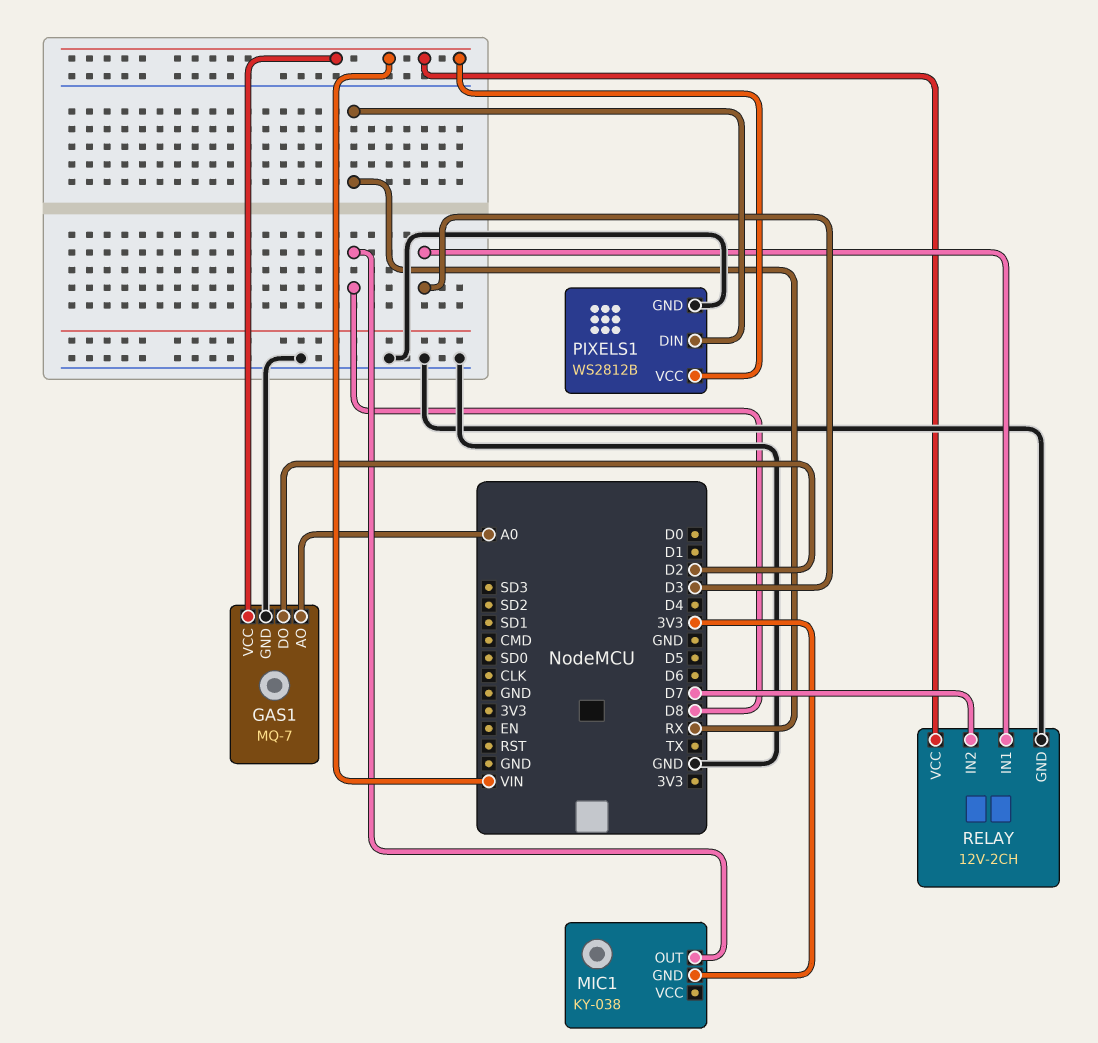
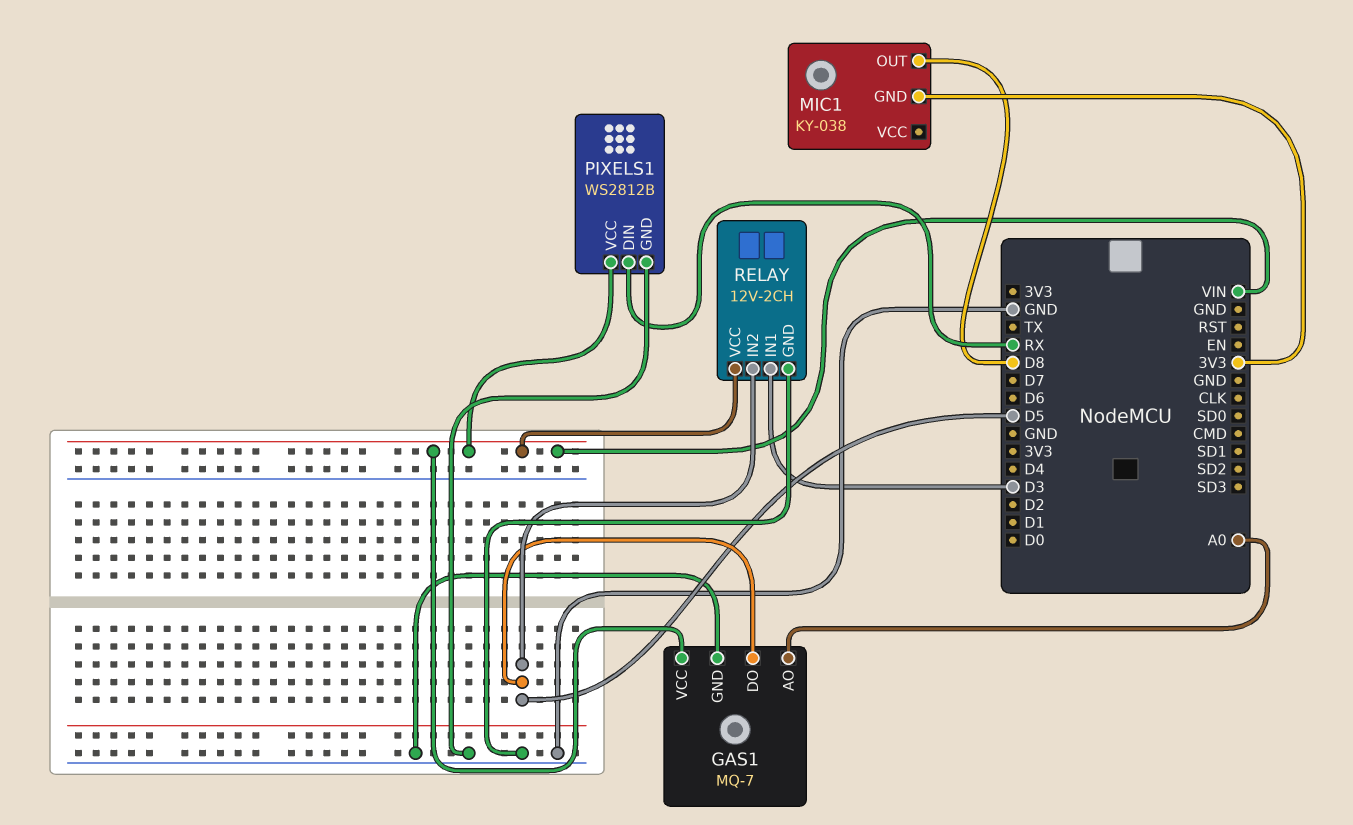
GAS1 pin DO: D2 -> D5
RELAY pin IN2: D7 -> D5

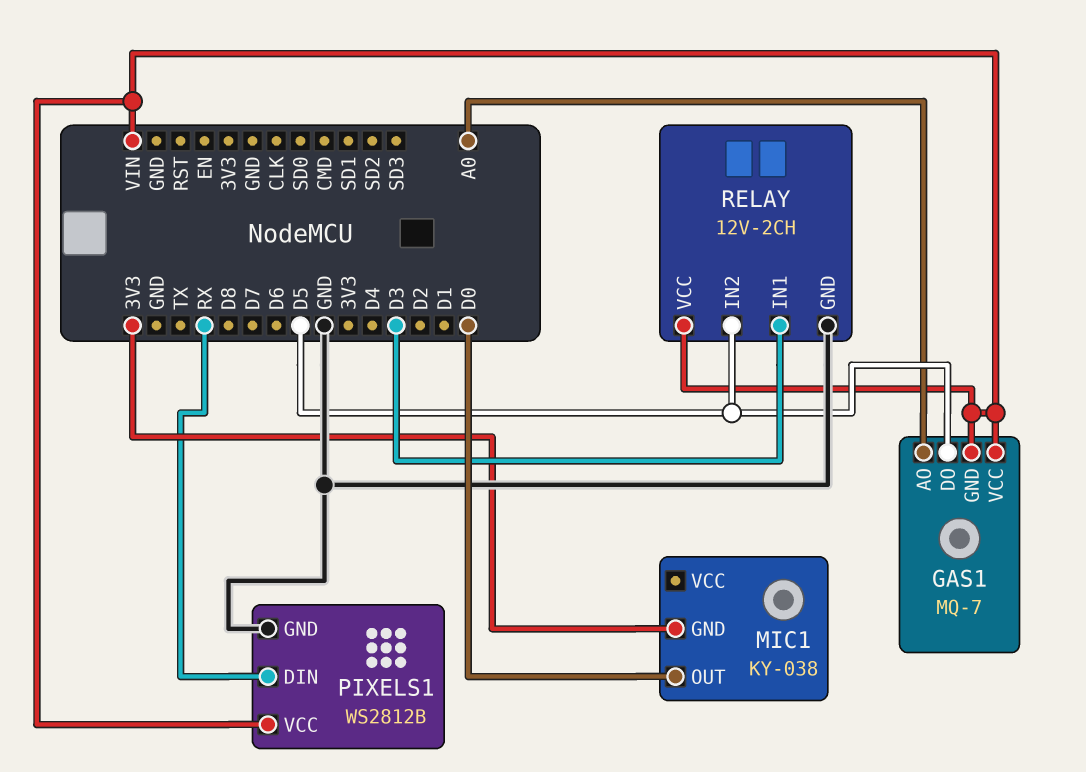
GAS1 pin GND: GND -> VIN
MIC1 pin OUT: D8 -> D0

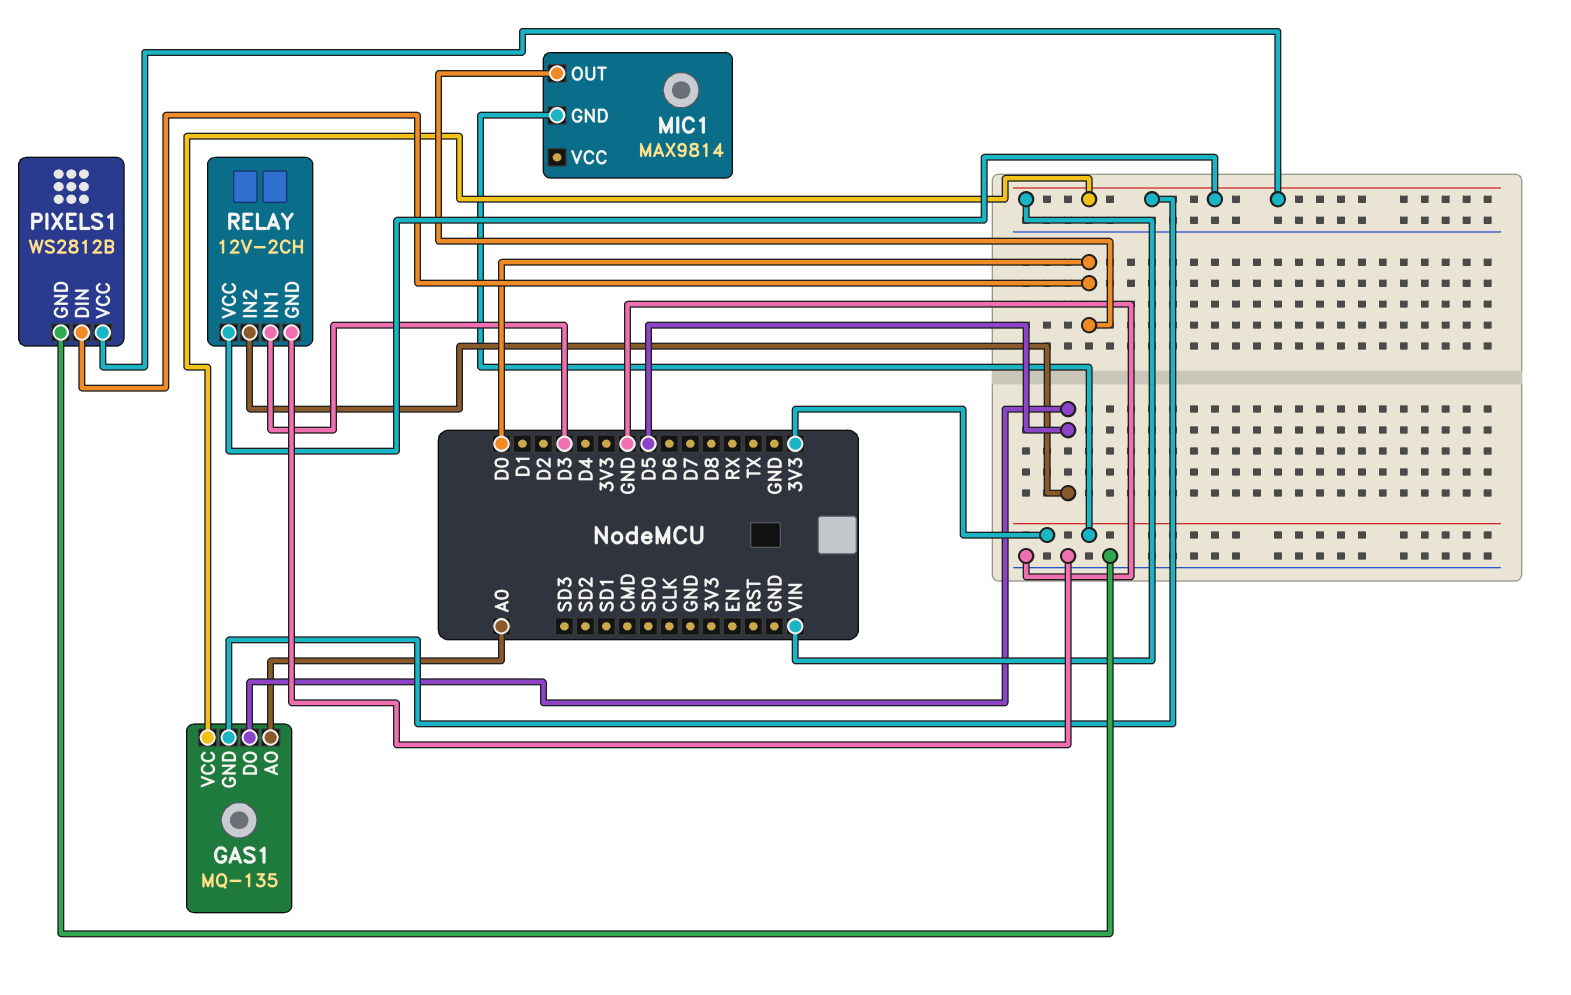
GAS1: MQ-7 -> MQ-135
MIC1: KY-038 -> MAX9814
PIXELS1 pin DIN: RX -> D0

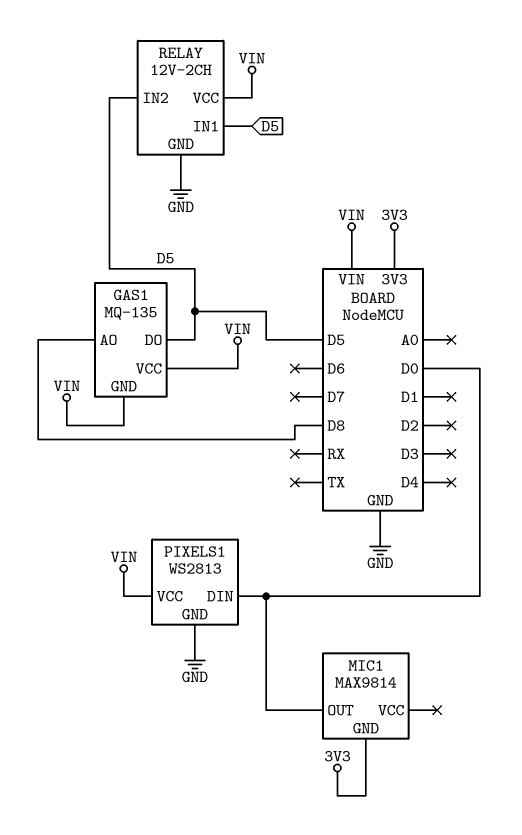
GAS1 pin AO: A0 -> D8
PIXELS1: WS2812B -> WS2813
RELAY pin IN1: D3 -> D5

